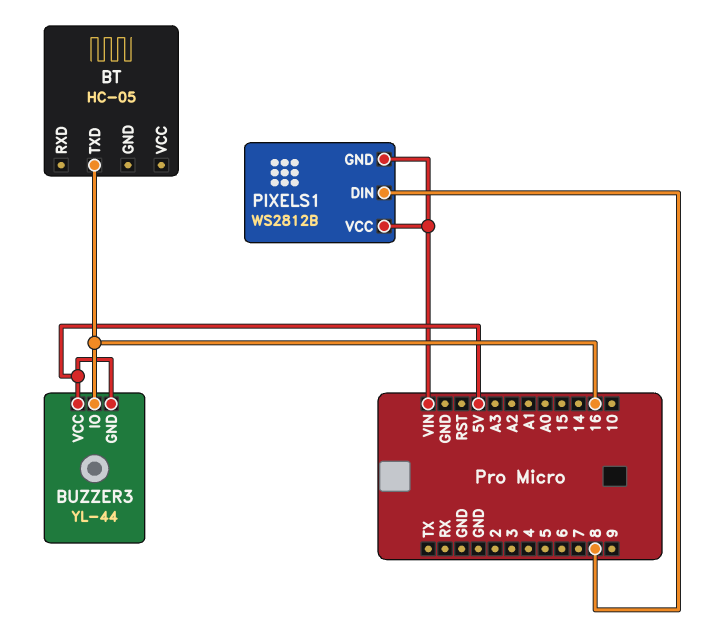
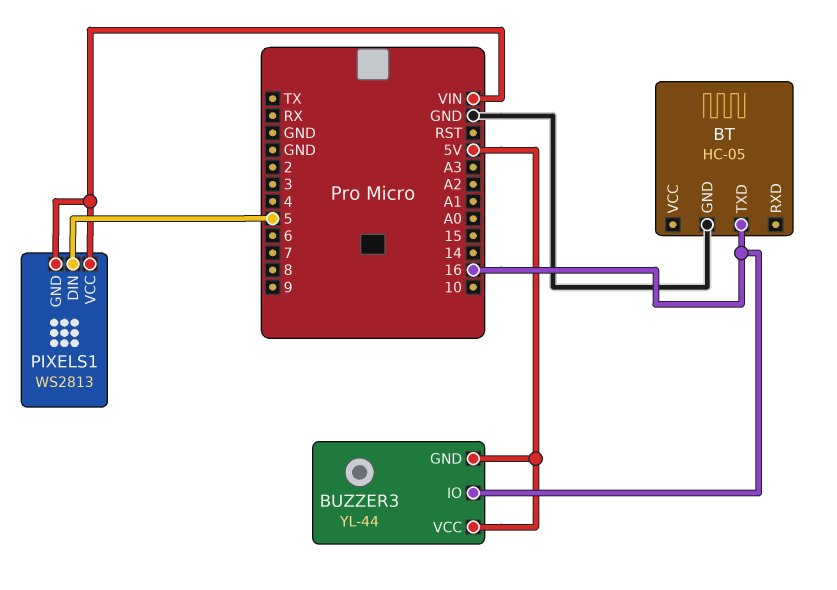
BT pin GND: none -> GND
PIXELS1: WS2812B -> WS2813
PIXELS1 pin DIN: 8 -> 5

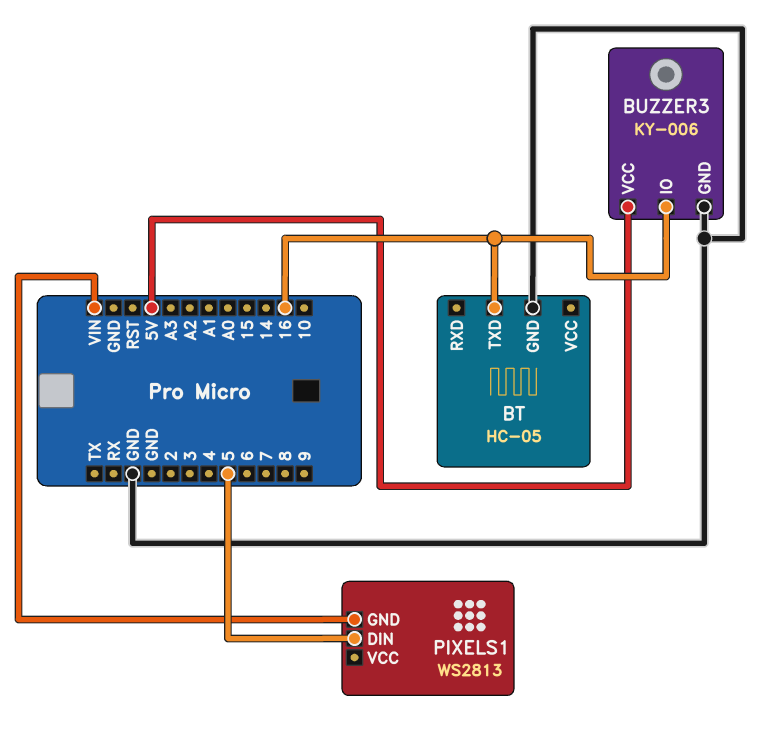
BUZZER3: YL-44 -> KY-006
BUZZER3 pin GND: 5V -> GND
PIXELS1 pin VCC: VIN -> none

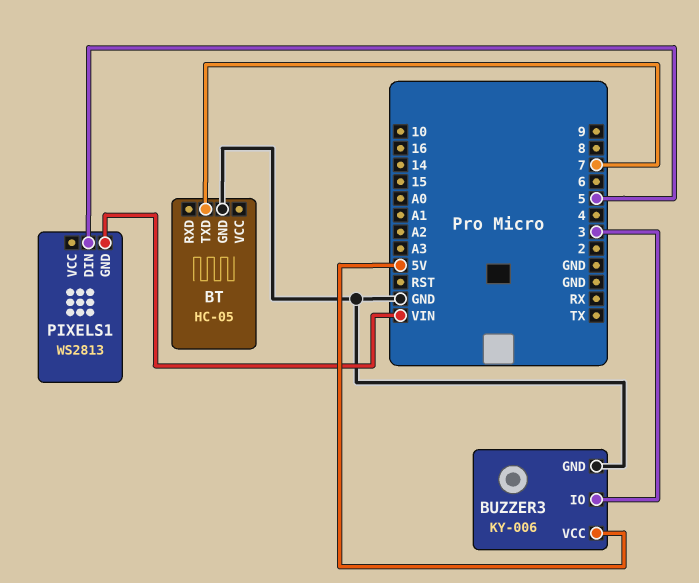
BT pin TXD: 16 -> 7
BUZZER3 pin IO: 16 -> 3

